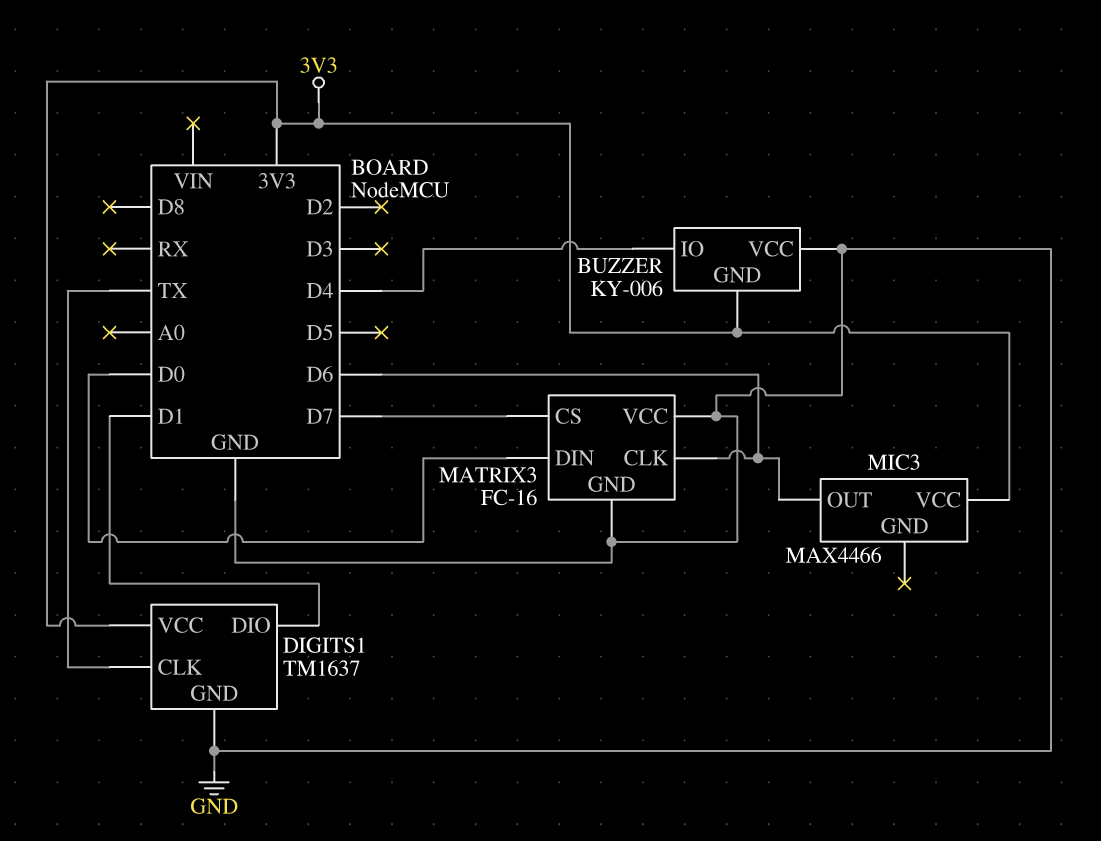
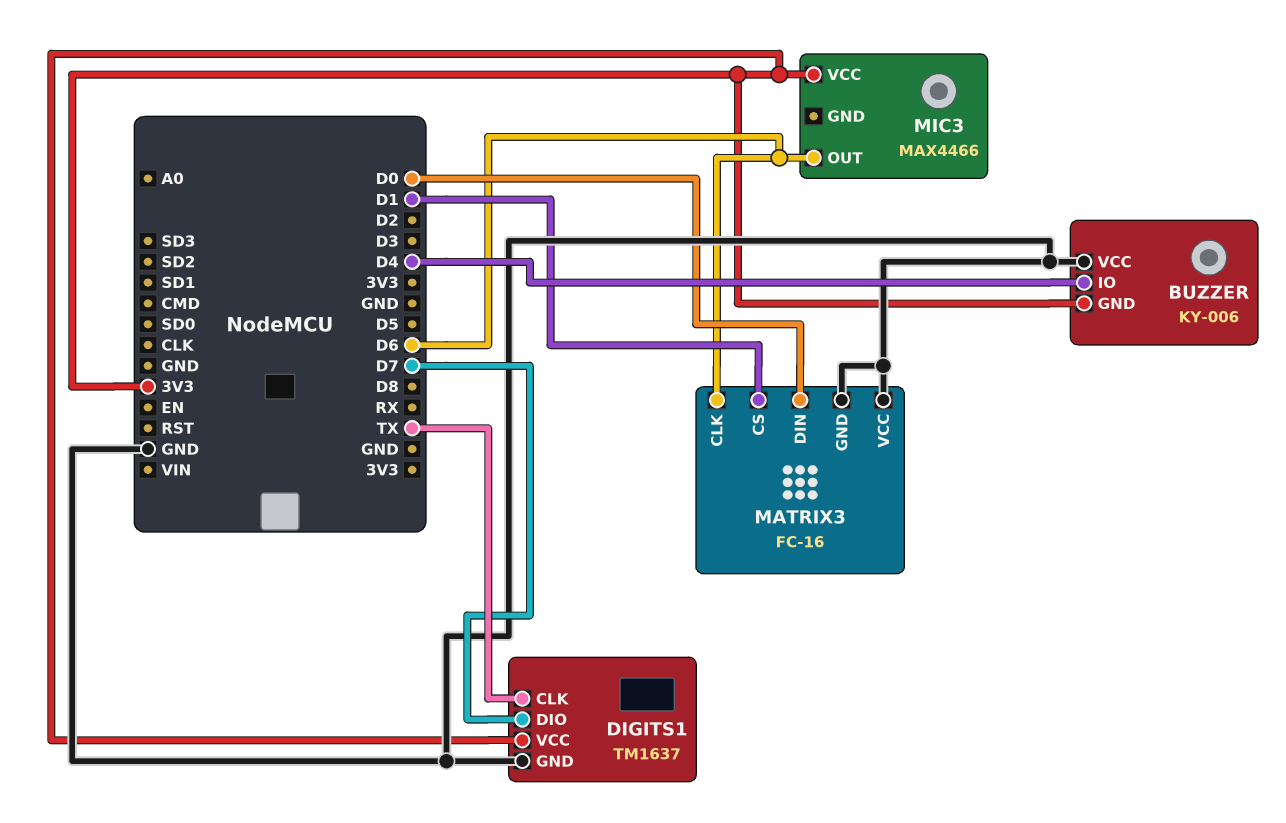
DIGITS1 pin DIO: D1 -> D7
MATRIX3 pin CS: D7 -> D1

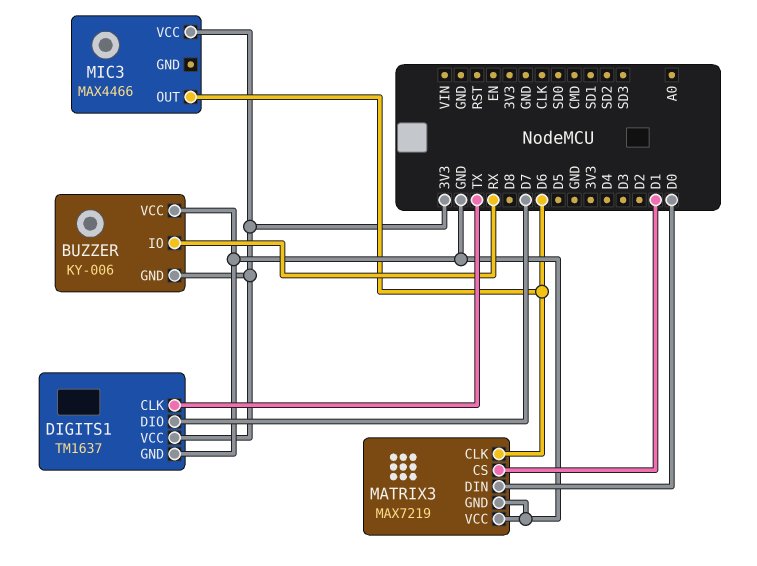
BUZZER pin IO: D4 -> RX
MATRIX3: FC-16 -> MAX7219

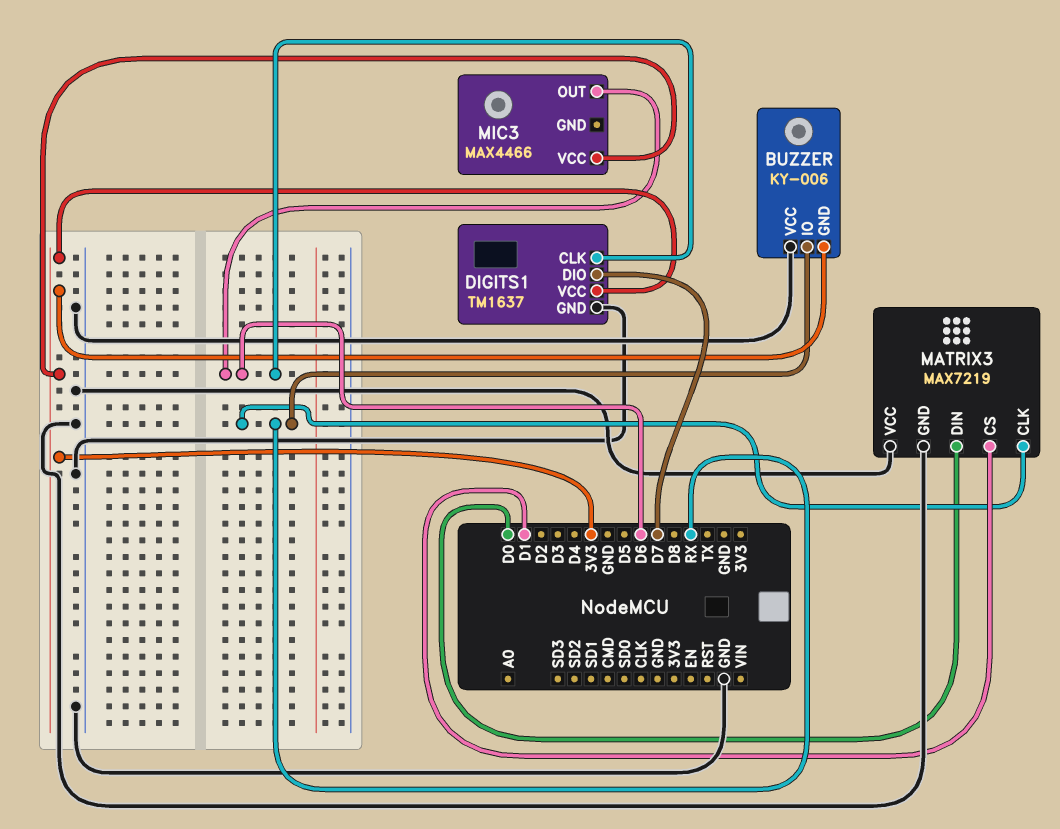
DIGITS1 pin CLK: TX -> D6
MATRIX3 pin CLK: D6 -> RX

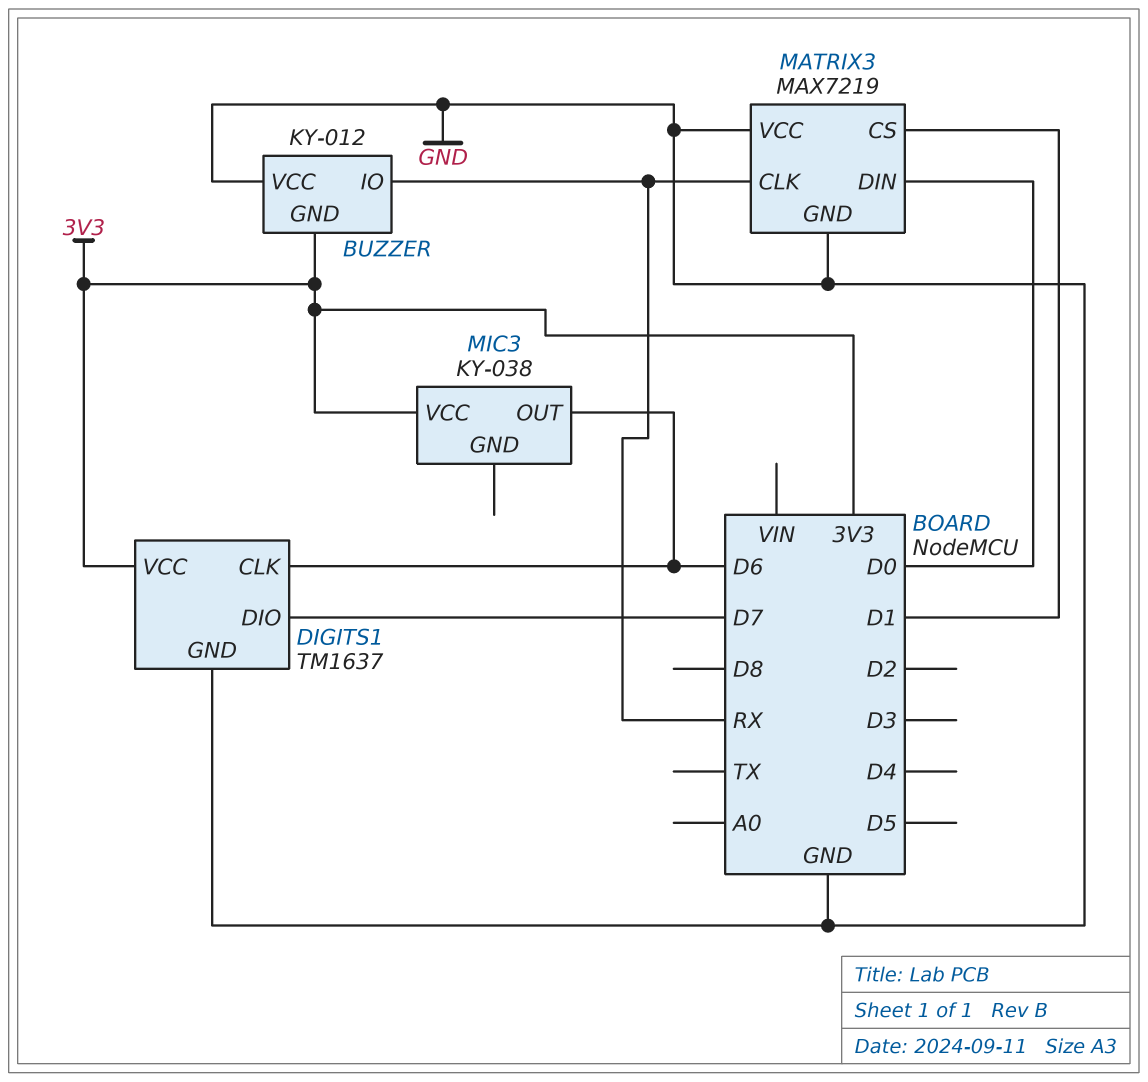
BUZZER: KY-006 -> KY-012
MIC3: MAX4466 -> KY-038

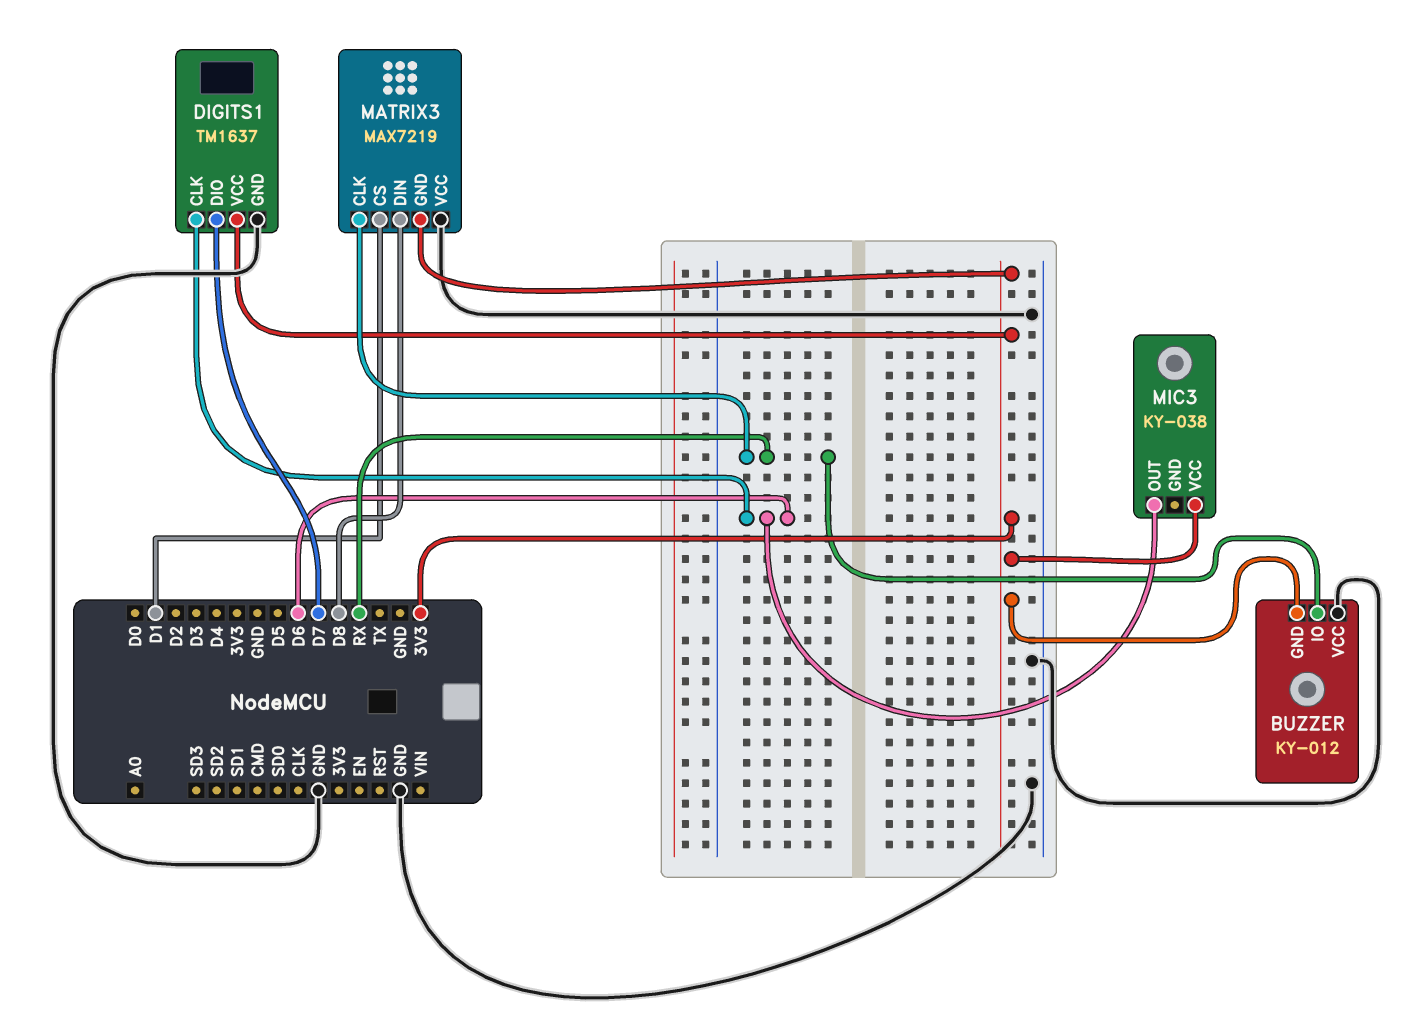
MATRIX3 pin DIN: D0 -> D8
MATRIX3 pin GND: GND -> 3V3

